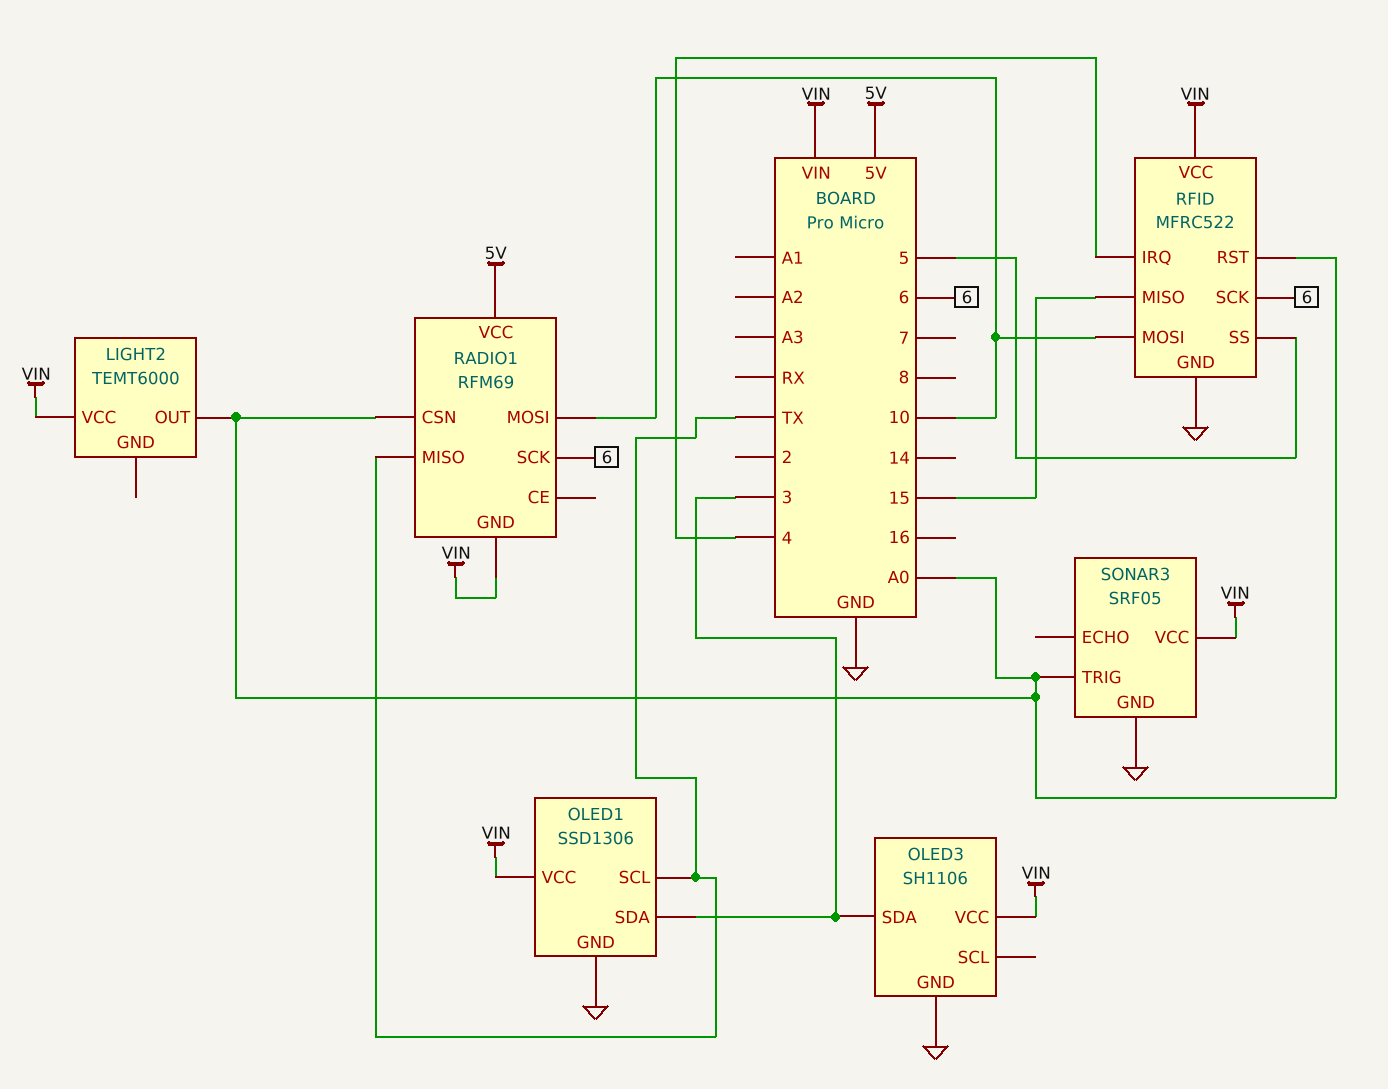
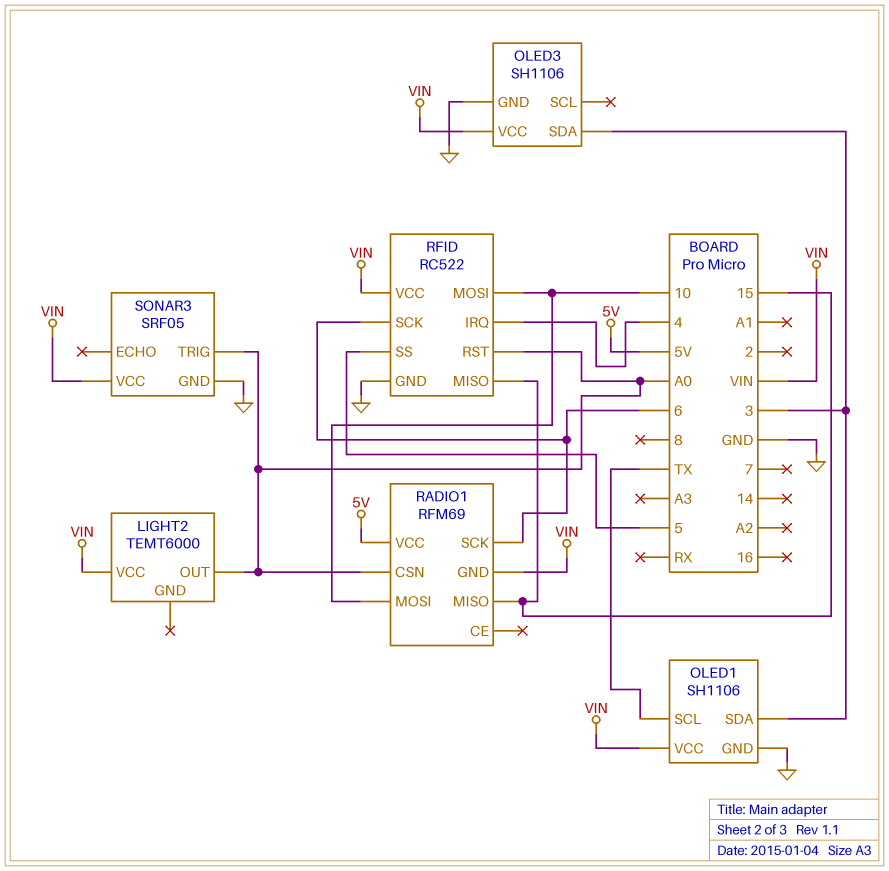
OLED1: SSD1306 -> SH1106
RADIO1 pin MISO: TX -> 15
RFID: MFRC522 -> RC522

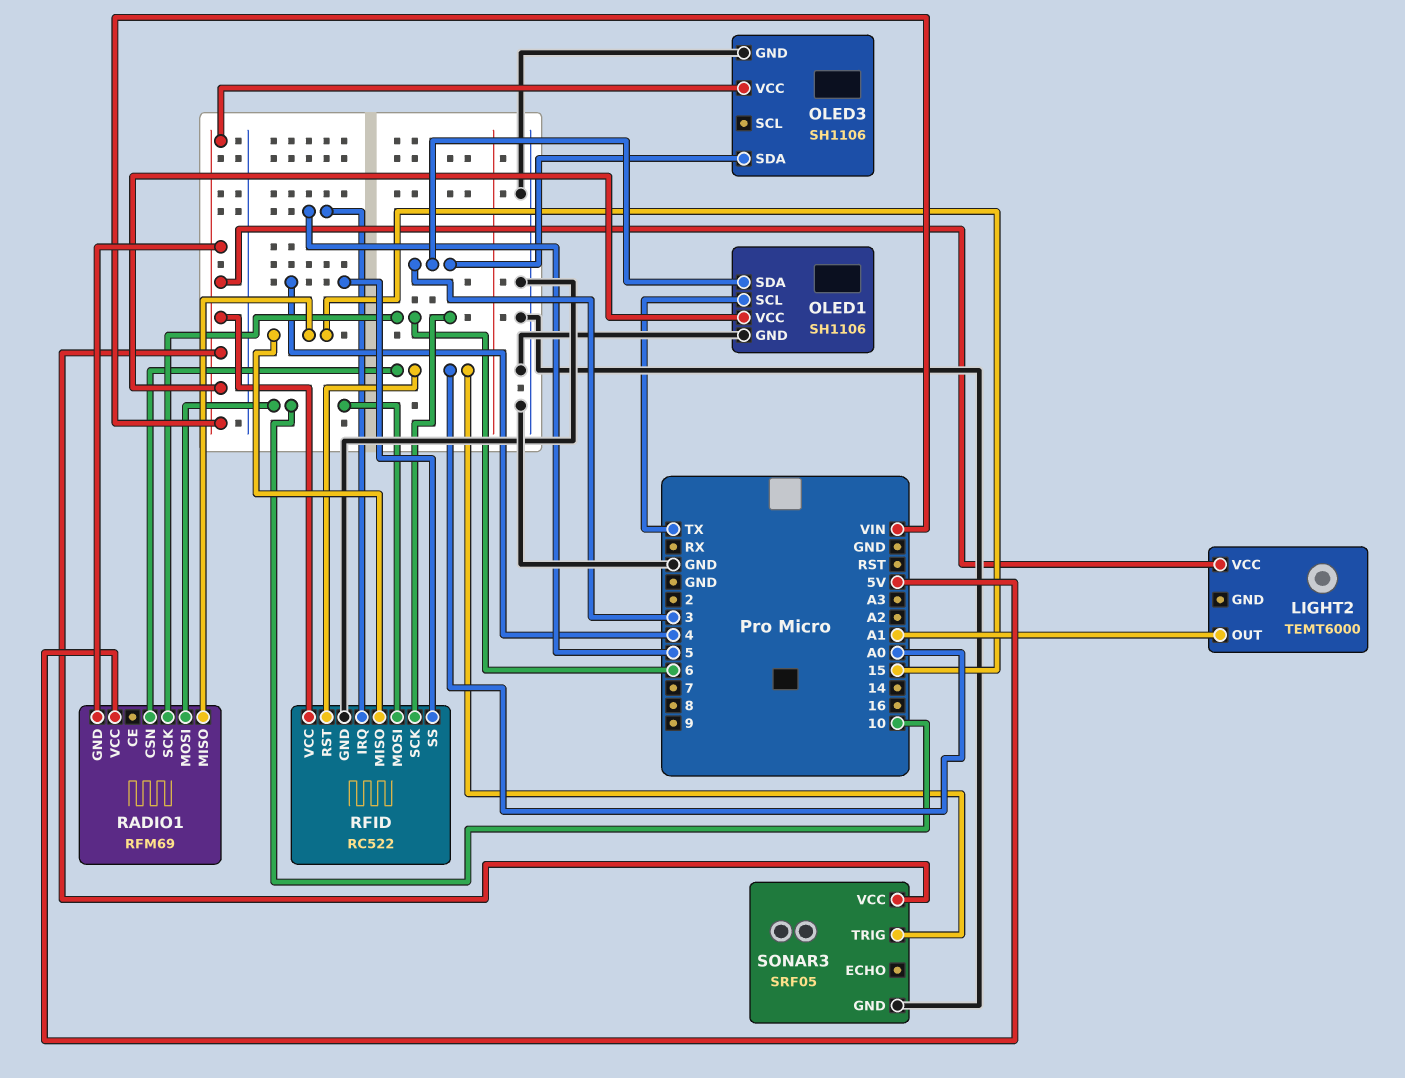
LIGHT2 pin OUT: A0 -> A1
RFID pin IRQ: 4 -> 5
RFID pin SS: 5 -> 4

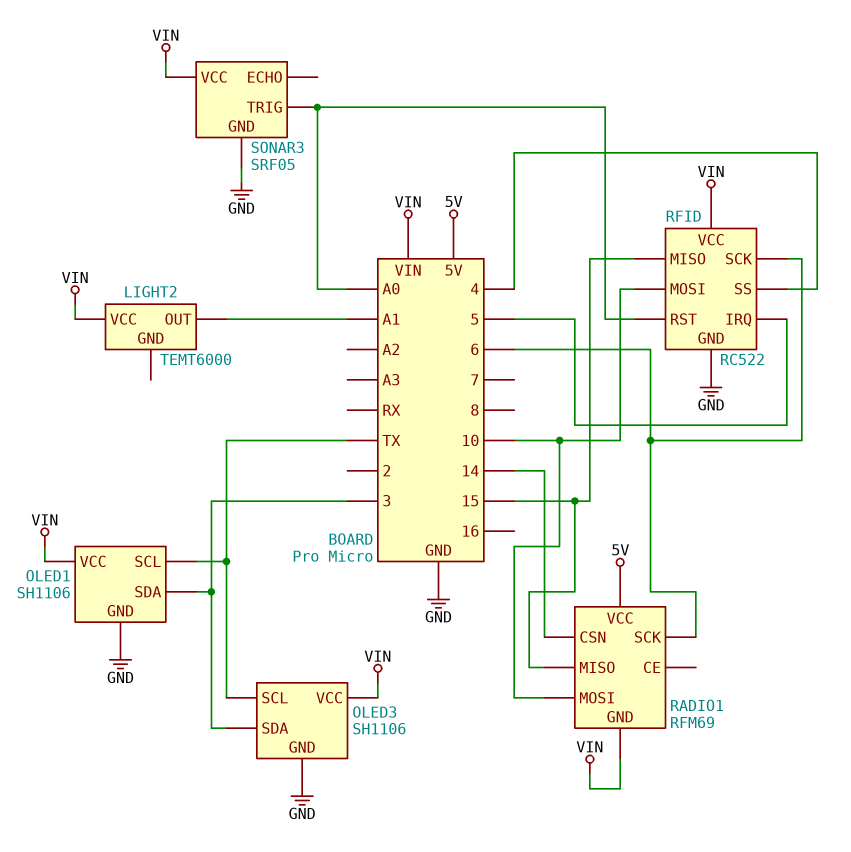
OLED3 pin SCL: none -> TX
RADIO1 pin CSN: A0 -> 14

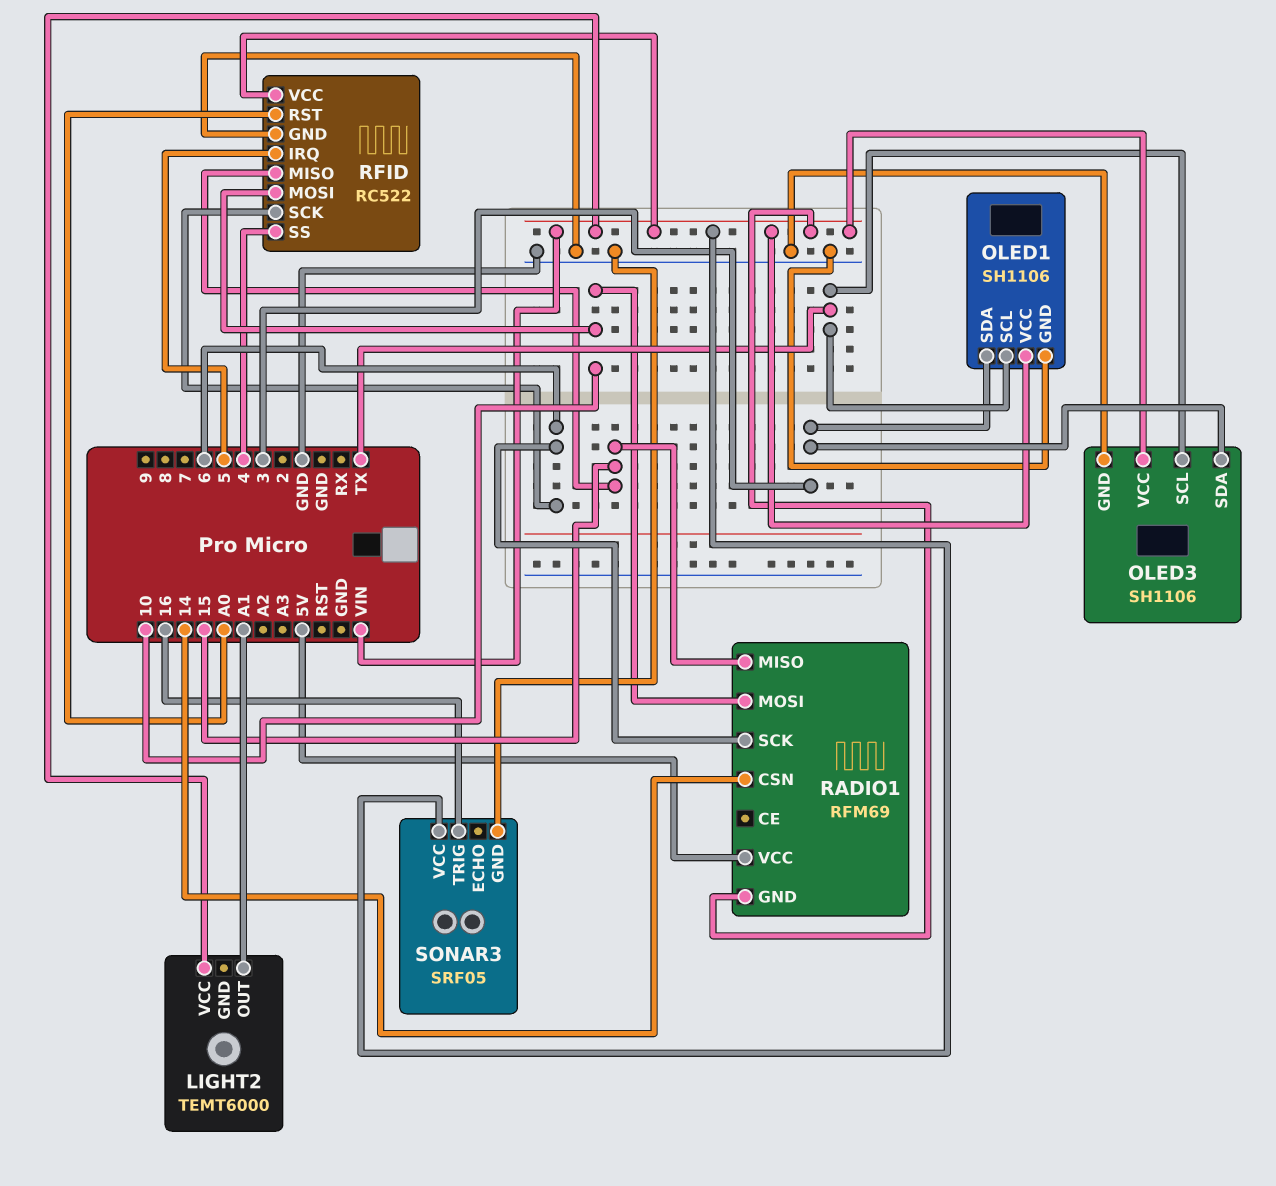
SONAR3 pin TRIG: A0 -> 16

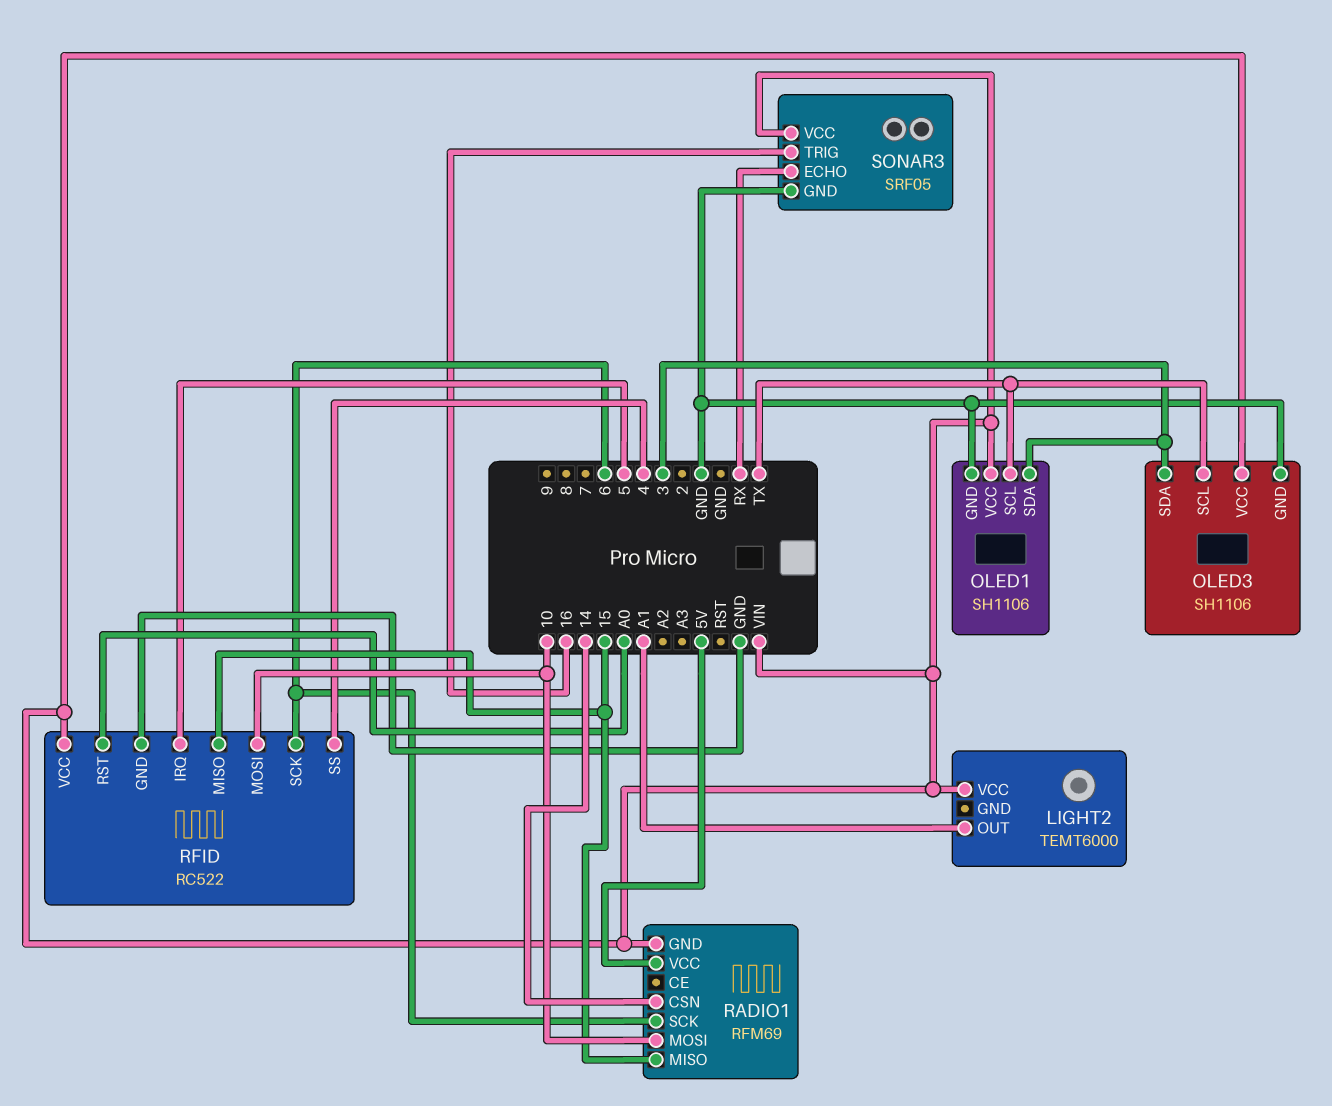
SONAR3 pin ECHO: none -> RX

